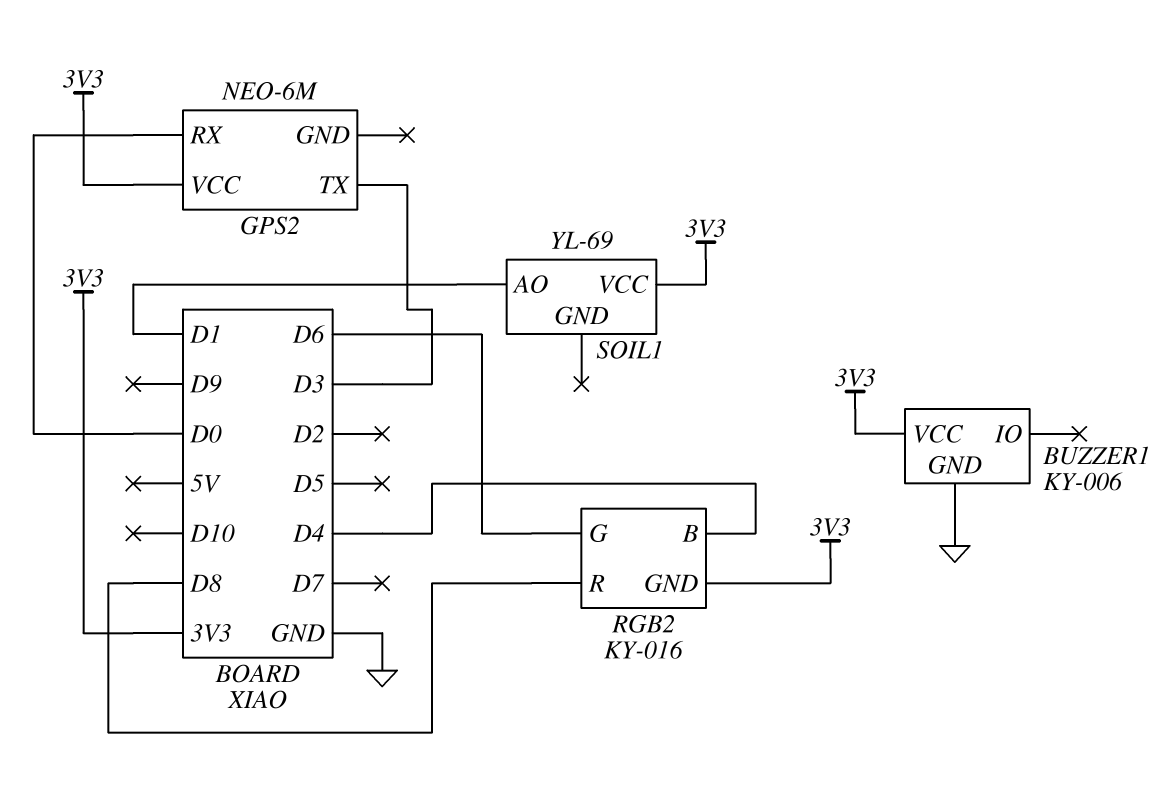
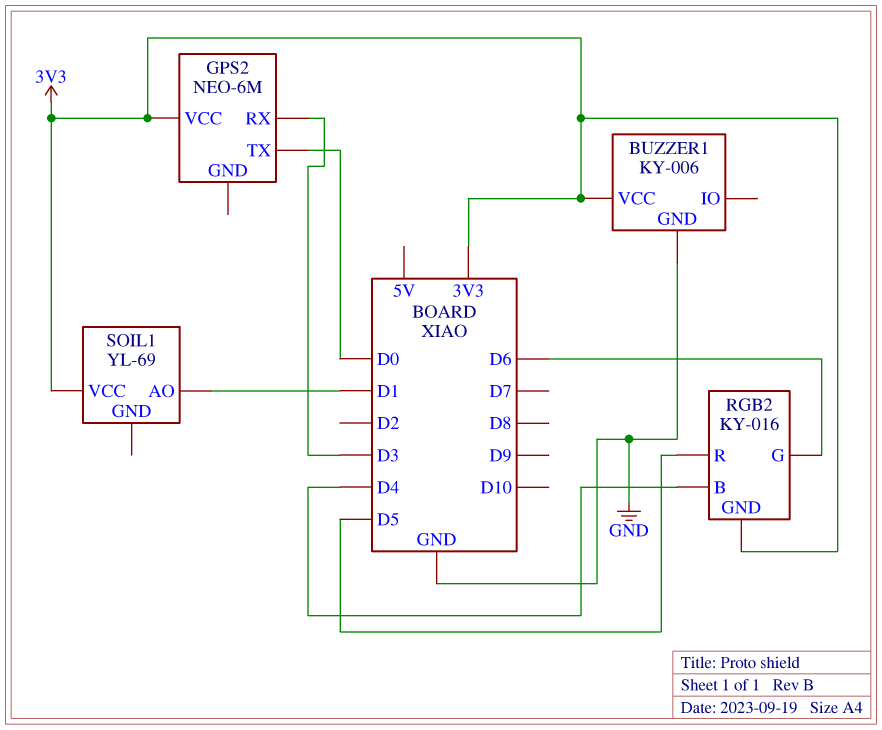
GPS2 pin RX: D0 -> D3
GPS2 pin TX: D3 -> D0
RGB2 pin R: D8 -> D5

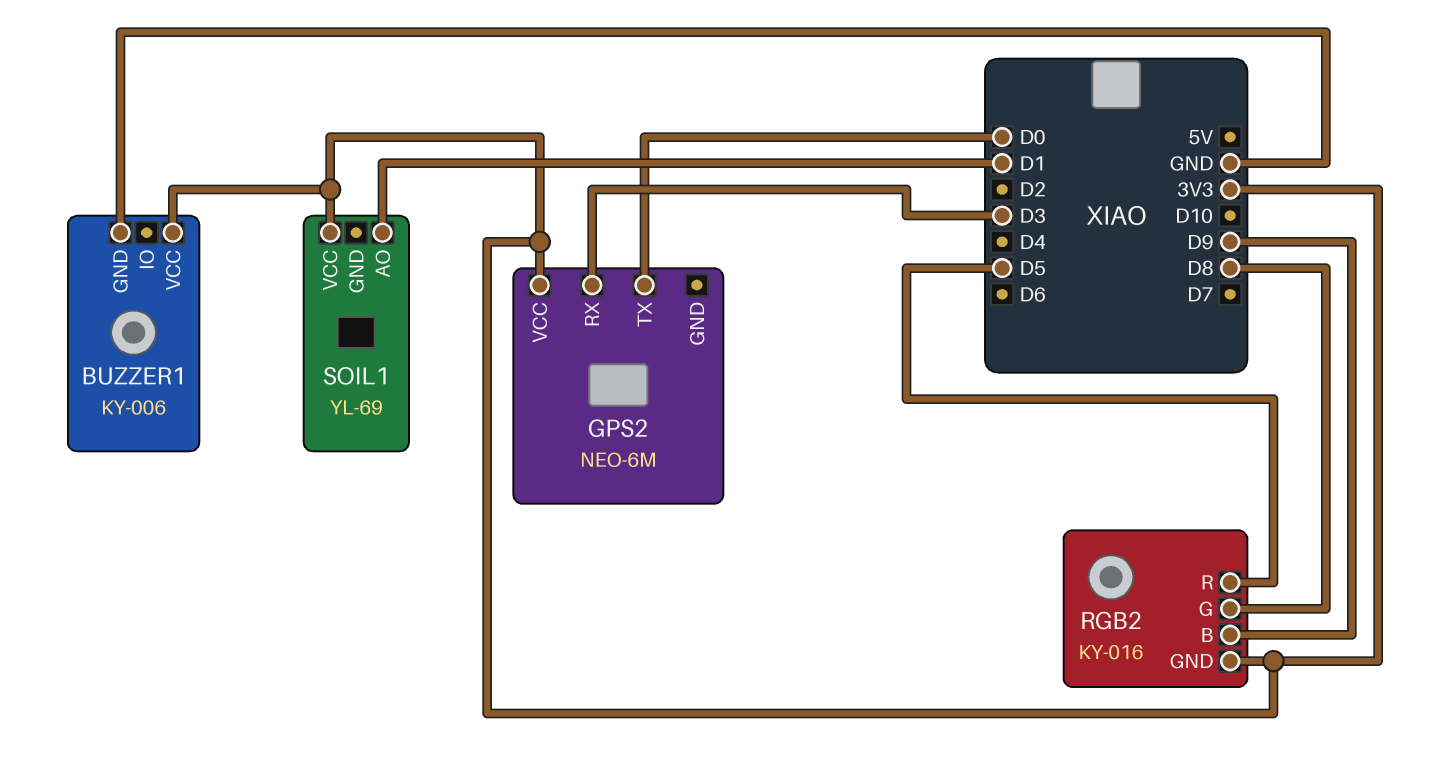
RGB2 pin B: D4 -> D9
RGB2 pin G: D6 -> D8

